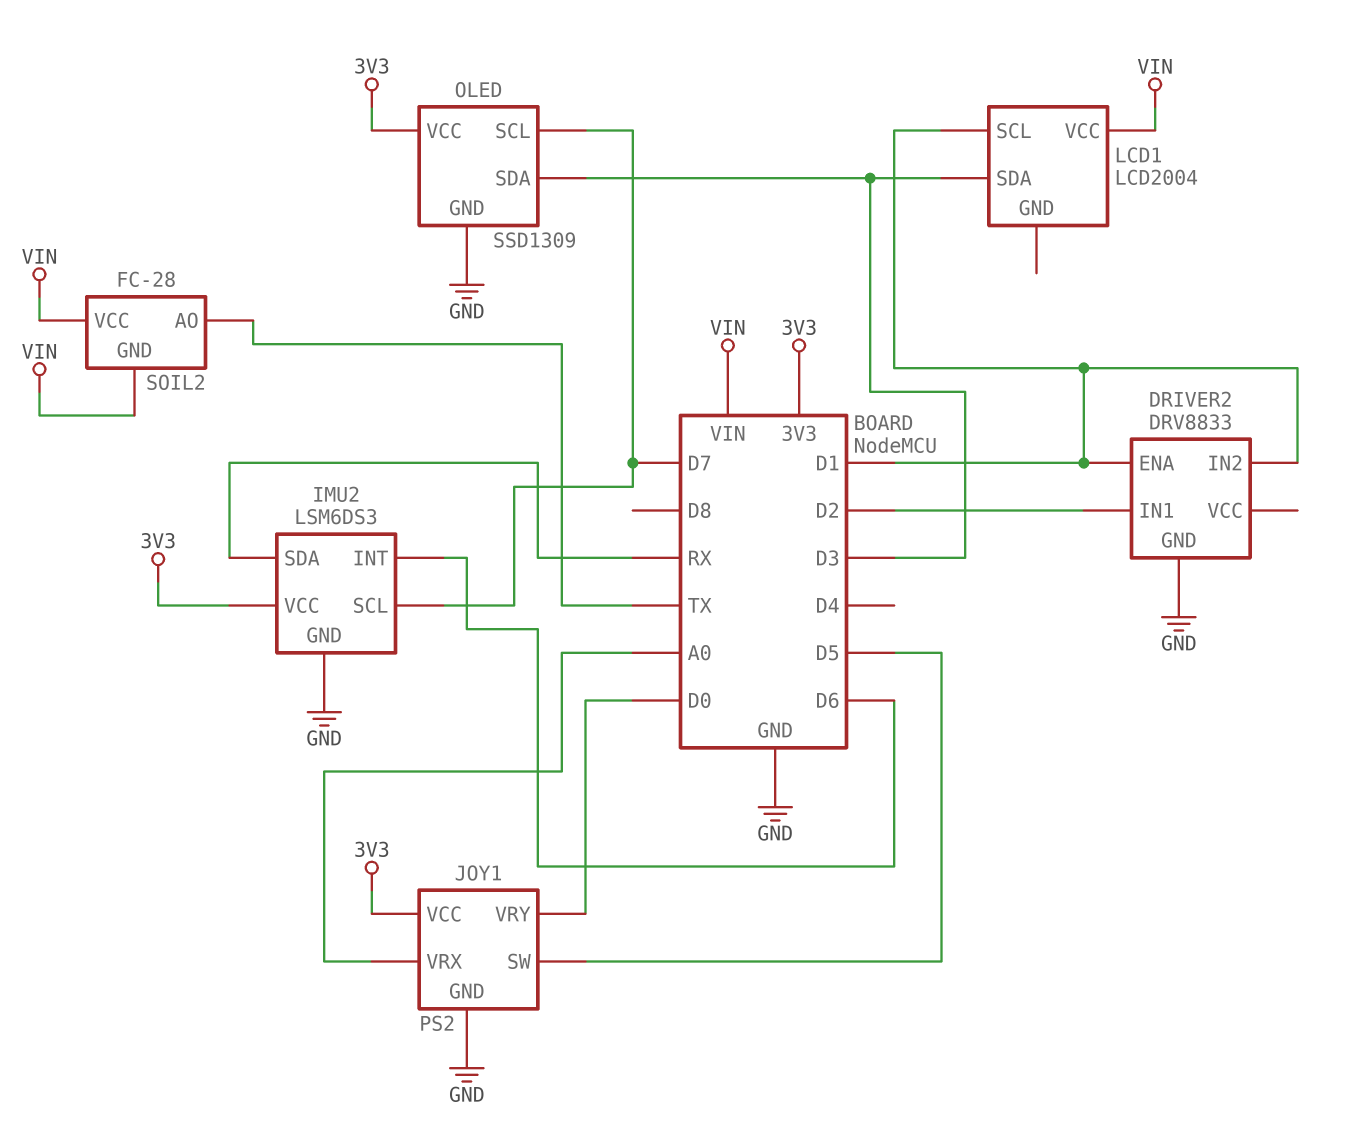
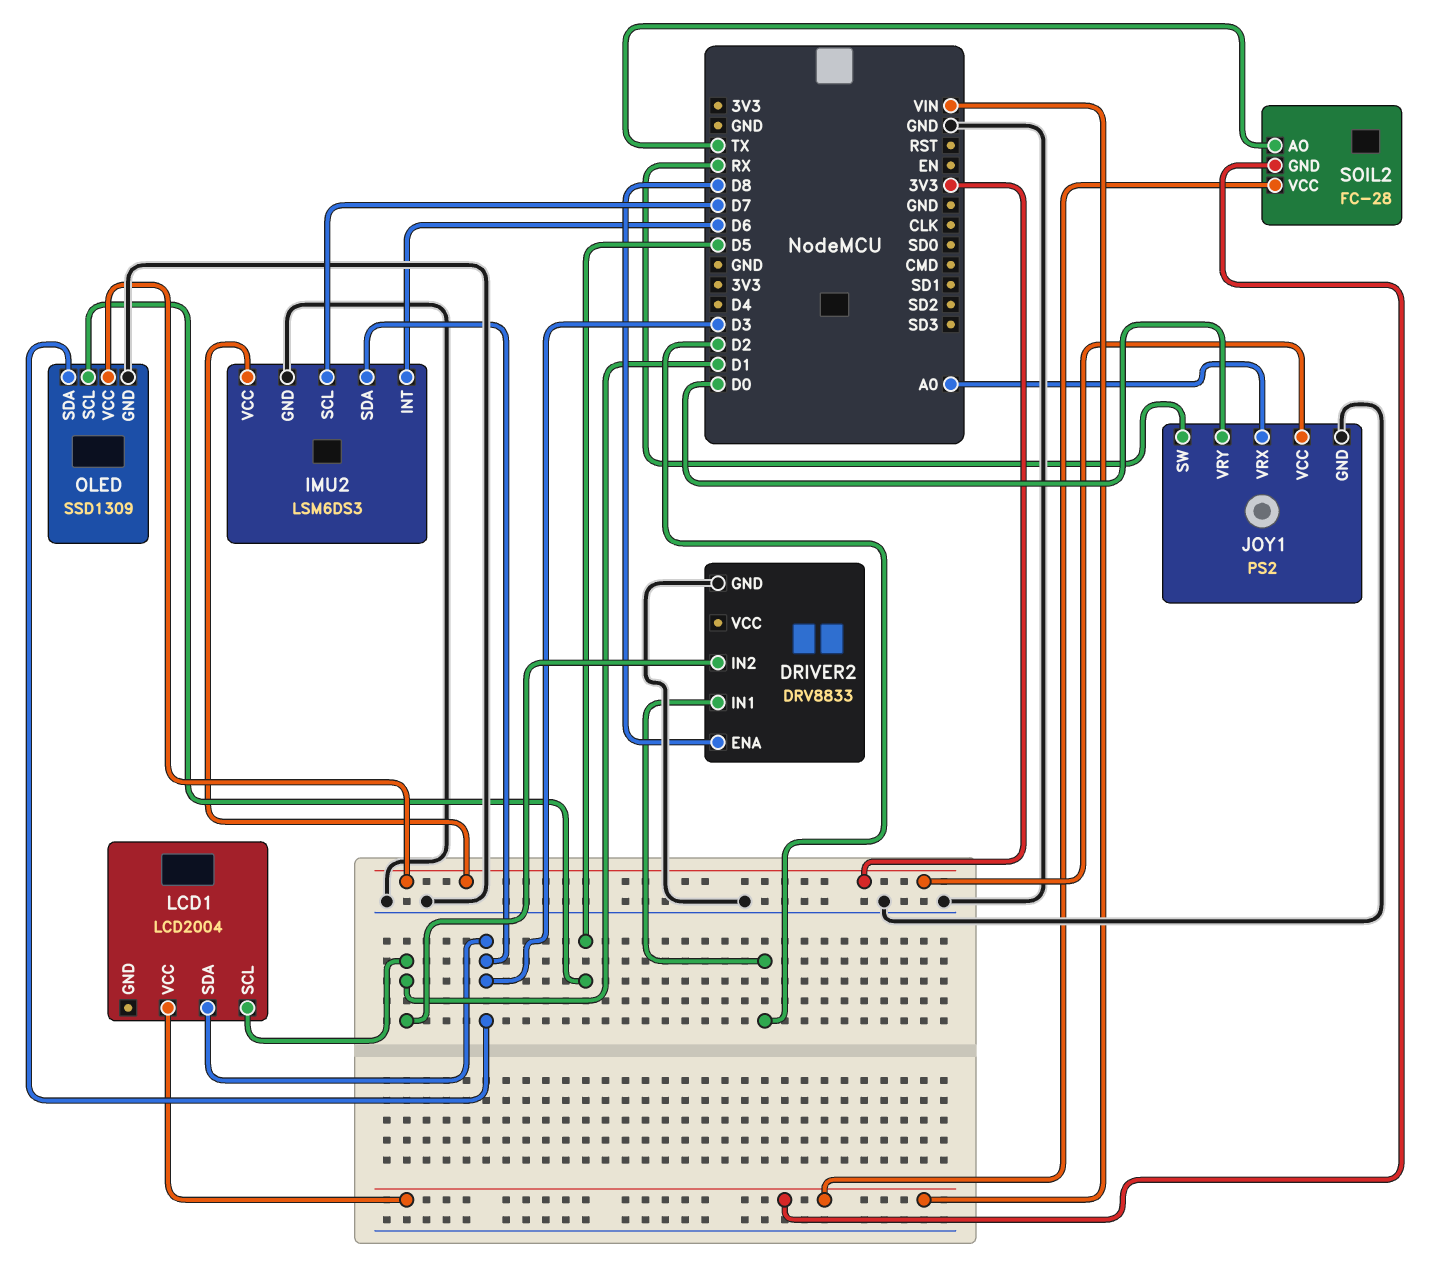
DRIVER2 pin ENA: D1 -> D8
IMU2 pin SDA: RX -> D3
JOY1 pin SW: D5 -> RX
OLED pin SCL: D7 -> D5

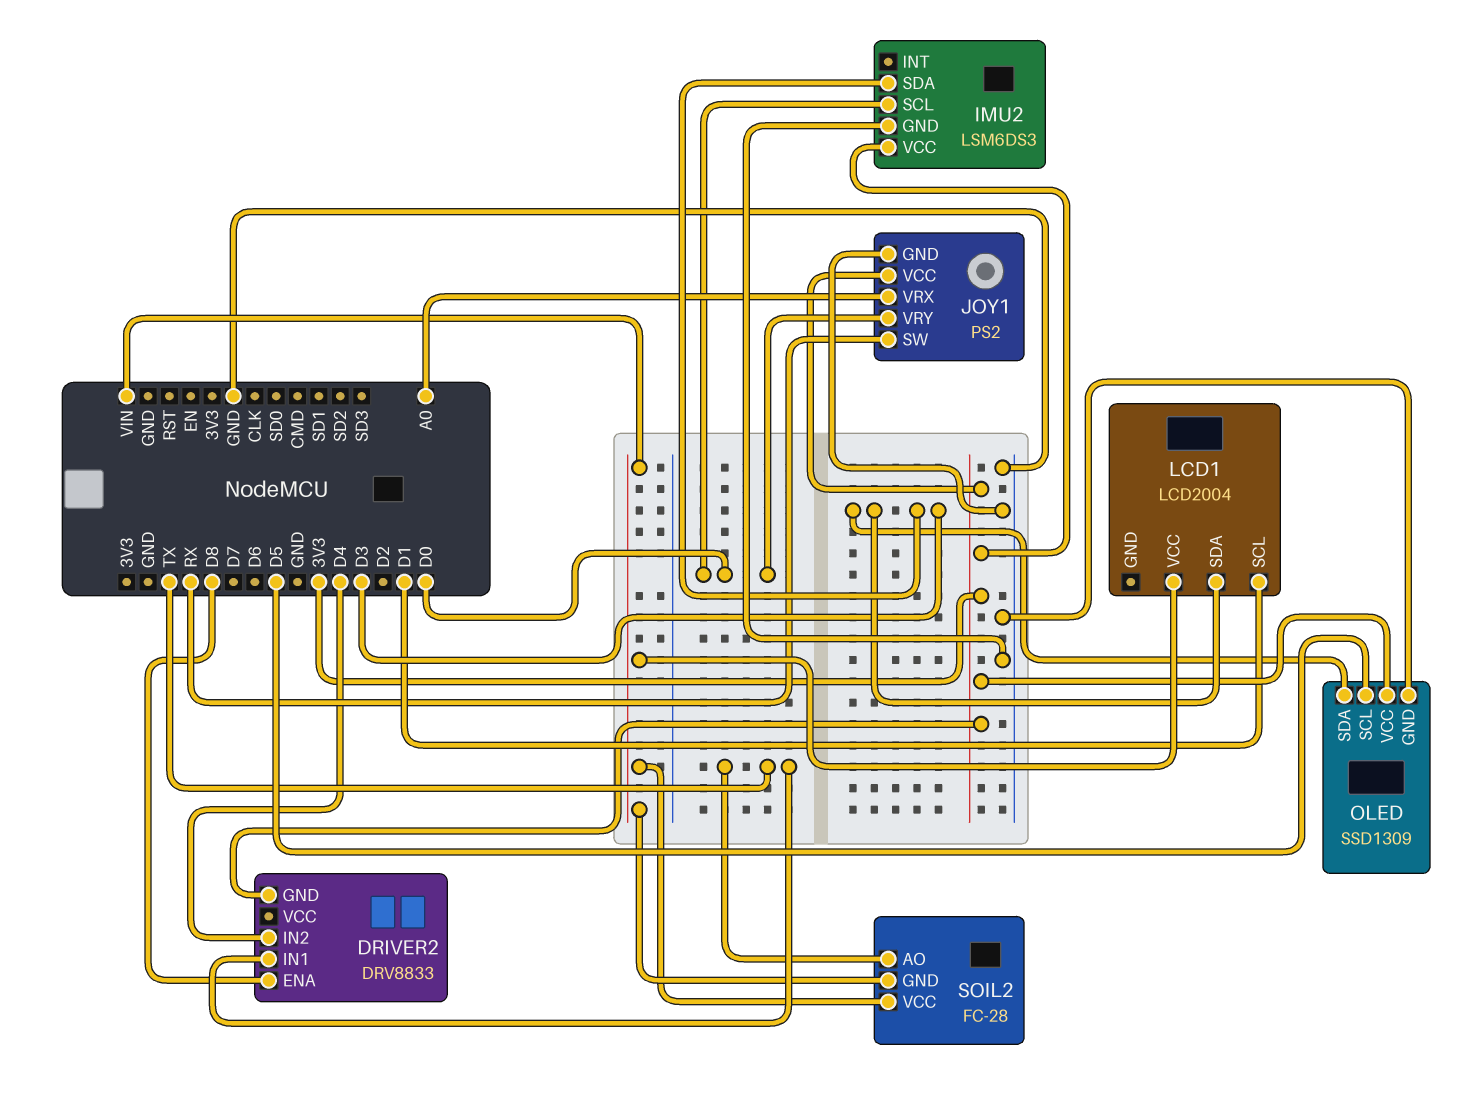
DRIVER2 pin GND: GND -> 3V3
DRIVER2 pin IN1: D2 -> TX
DRIVER2 pin IN2: D1 -> D4
IMU2 pin INT: D6 -> none
IMU2 pin SCL: D7 -> D0

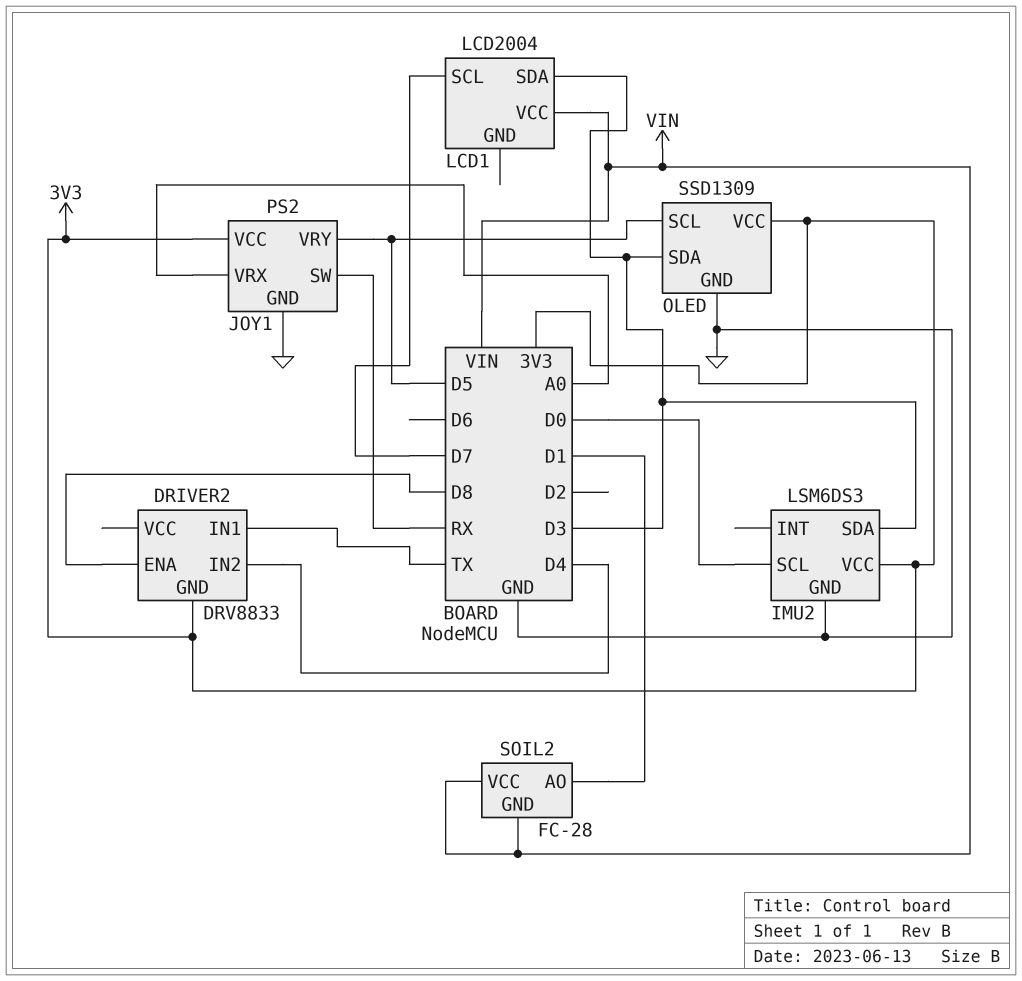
JOY1 pin VRY: D0 -> D5
LCD1 pin SCL: D1 -> D7
SOIL2 pin AO: TX -> D1

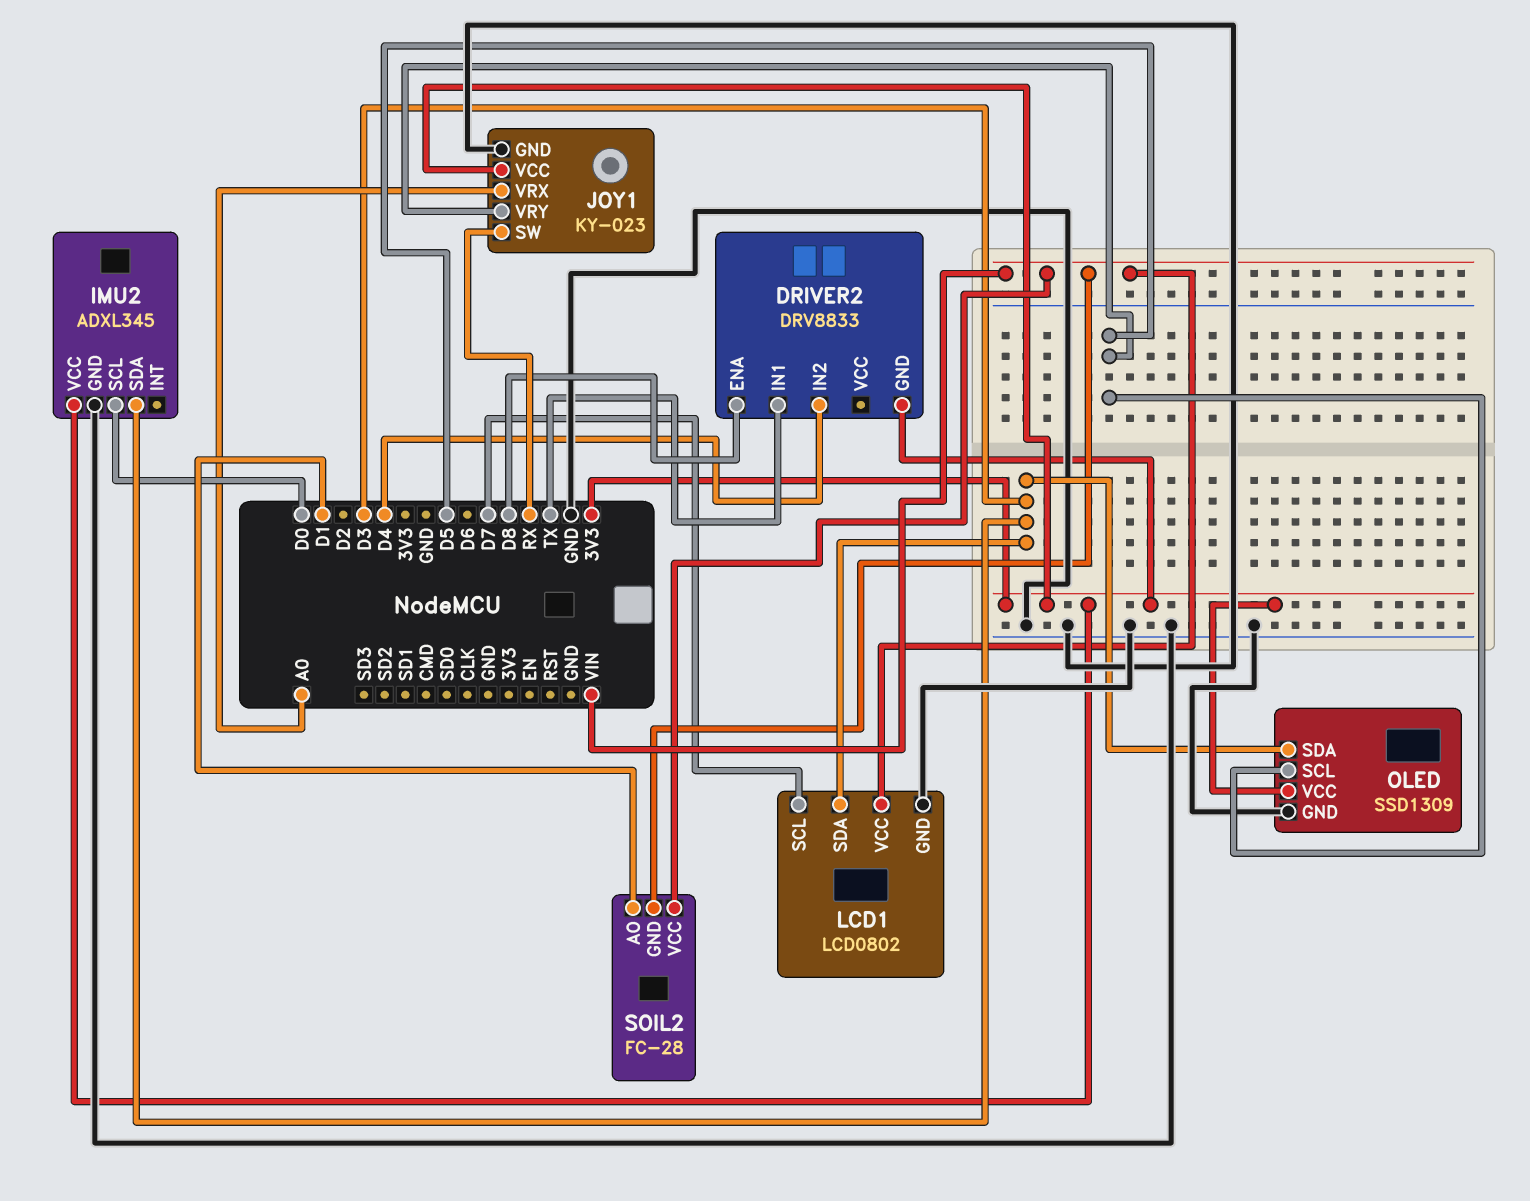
IMU2: LSM6DS3 -> ADXL345
JOY1: PS2 -> KY-023
LCD1: LCD2004 -> LCD0802
LCD1 pin GND: none -> GND

